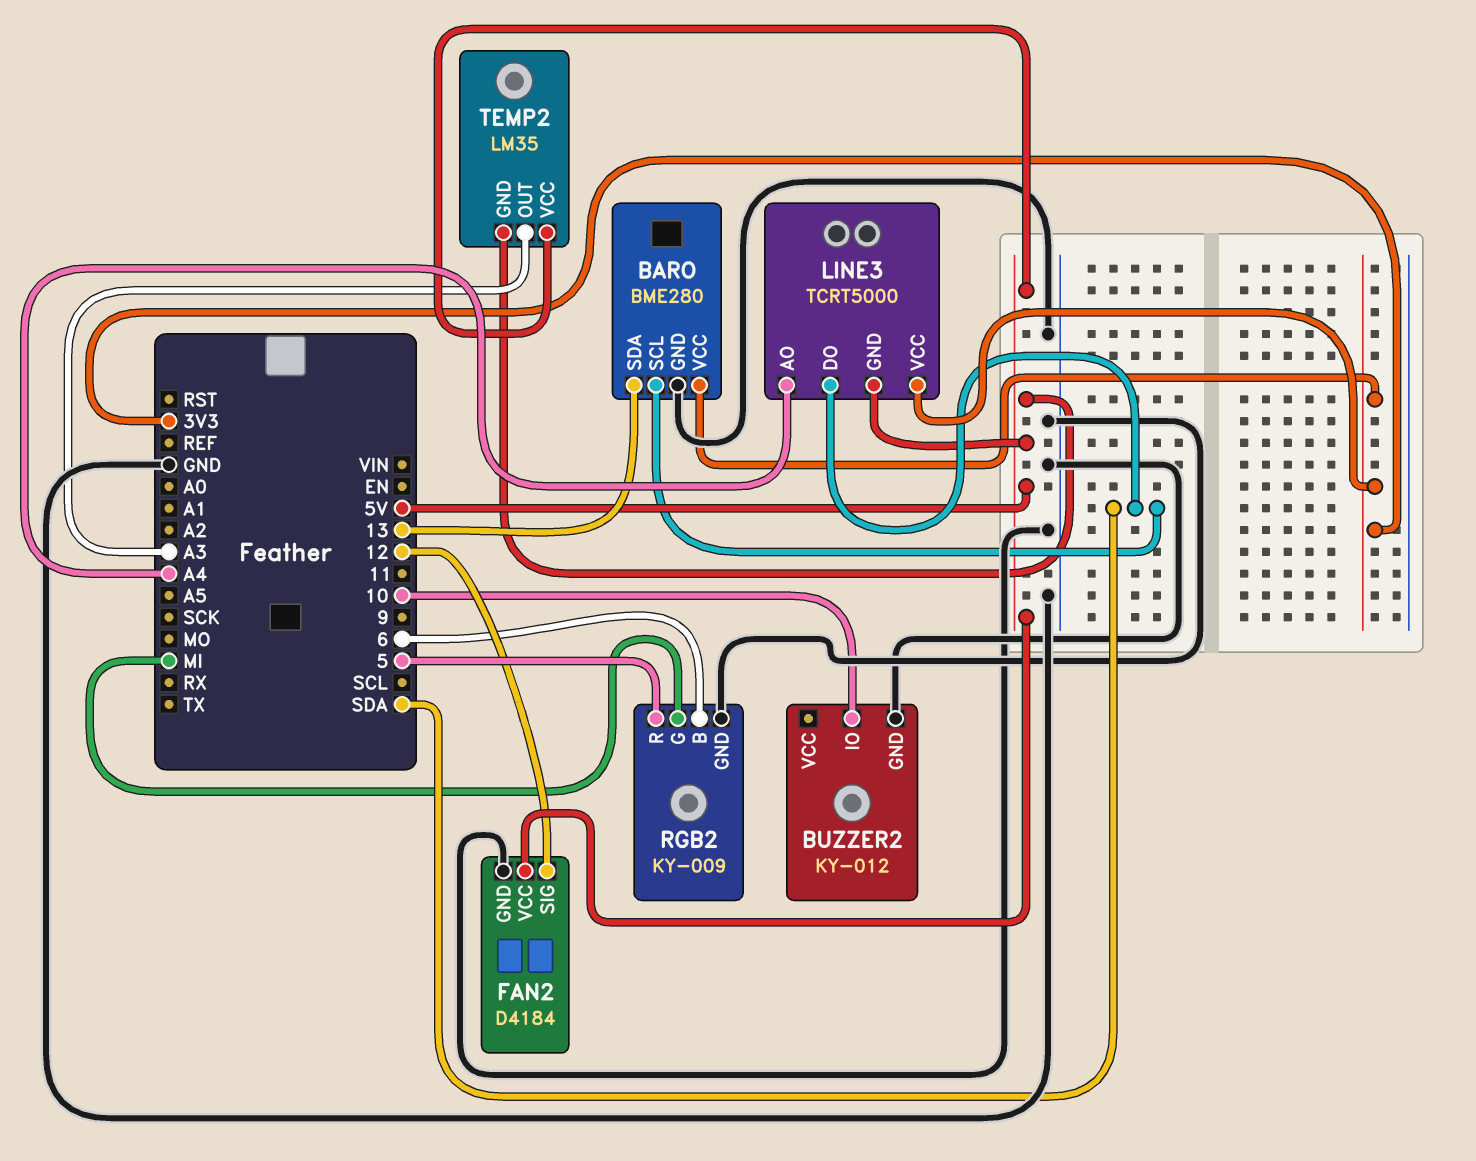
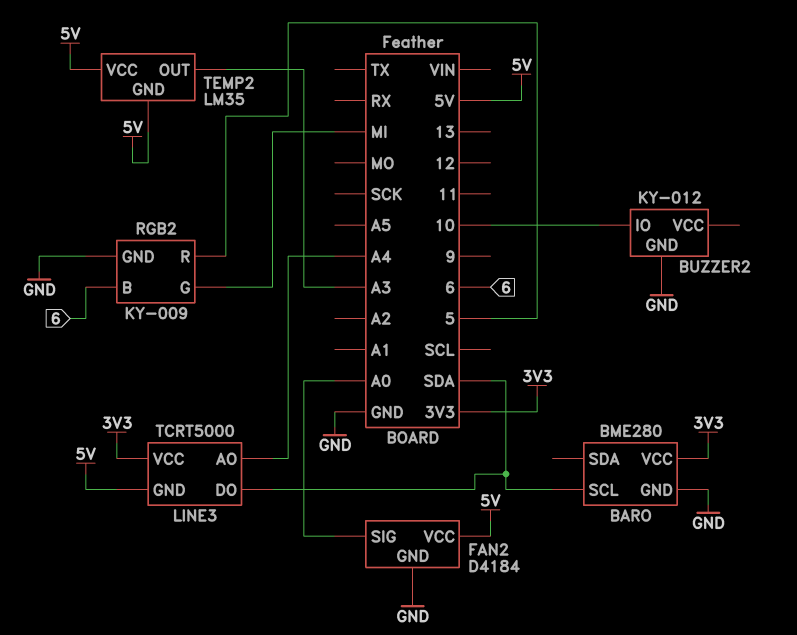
BARO pin SDA: 13 -> none
FAN2 pin SIG: 12 -> A0

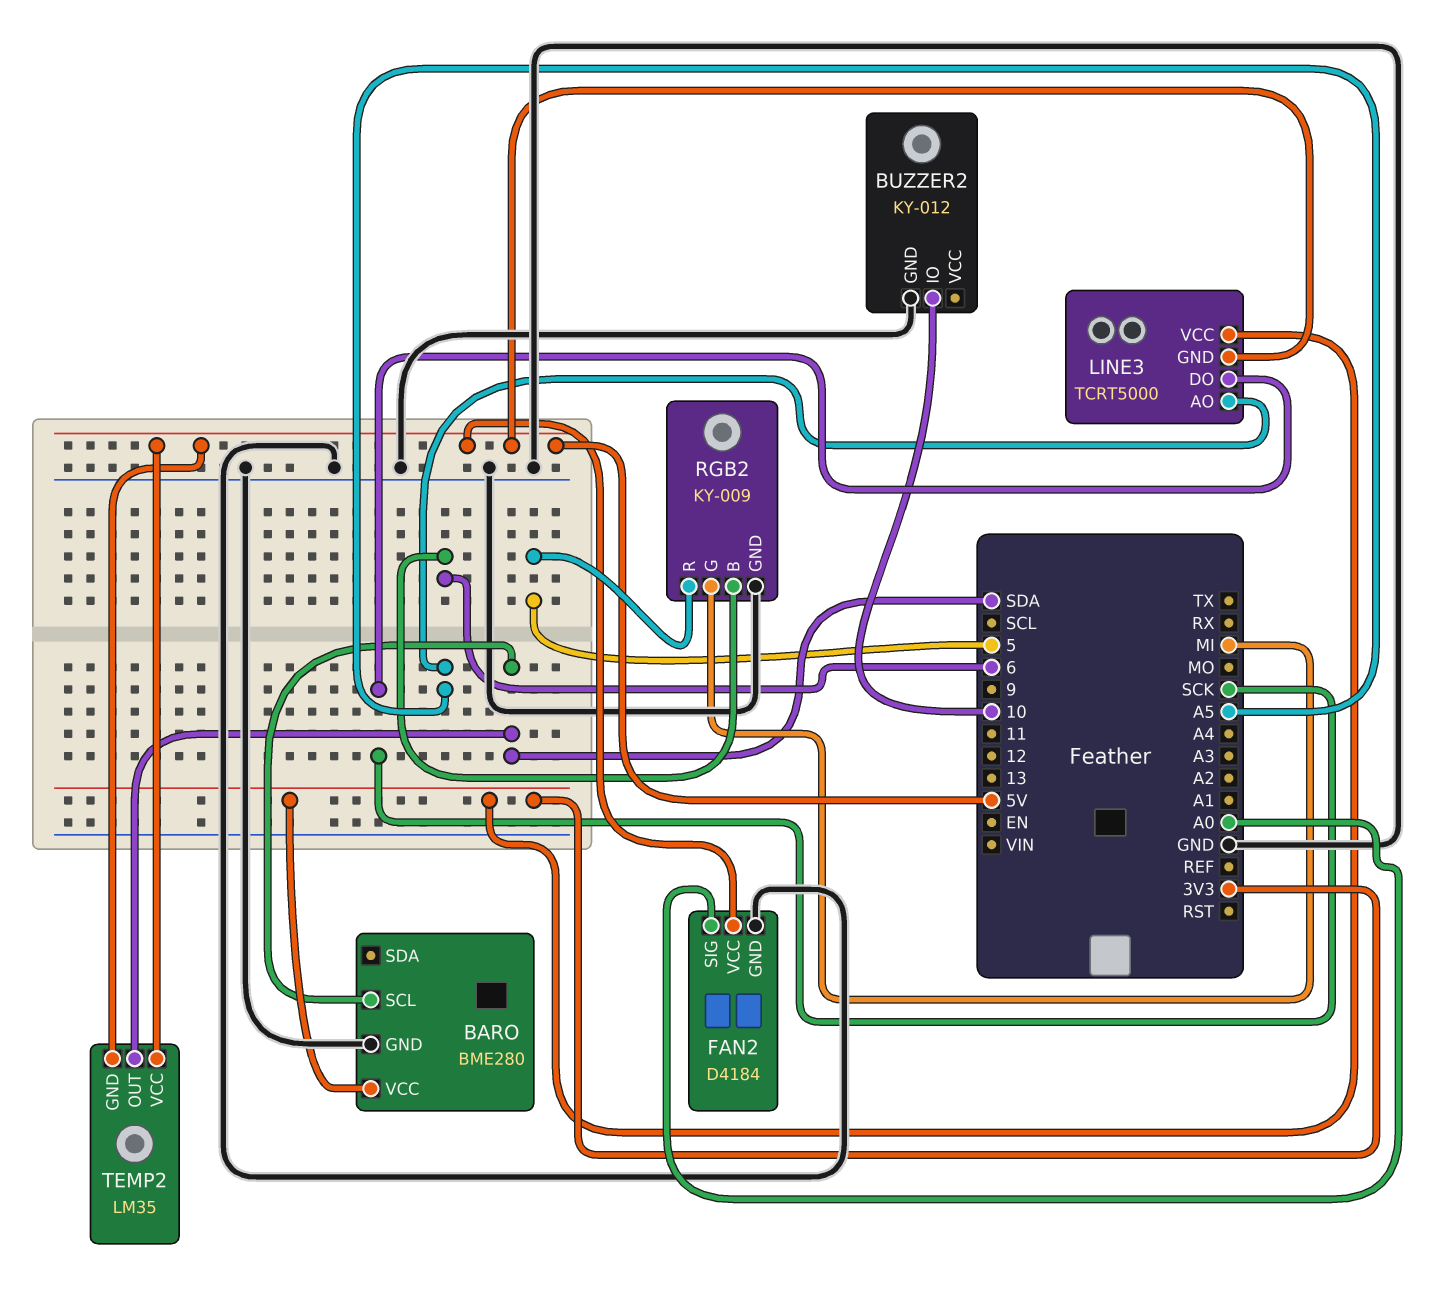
LINE3 pin AO: A4 -> A5
LINE3 pin DO: SDA -> SCK
TEMP2 pin OUT: A3 -> SDA

